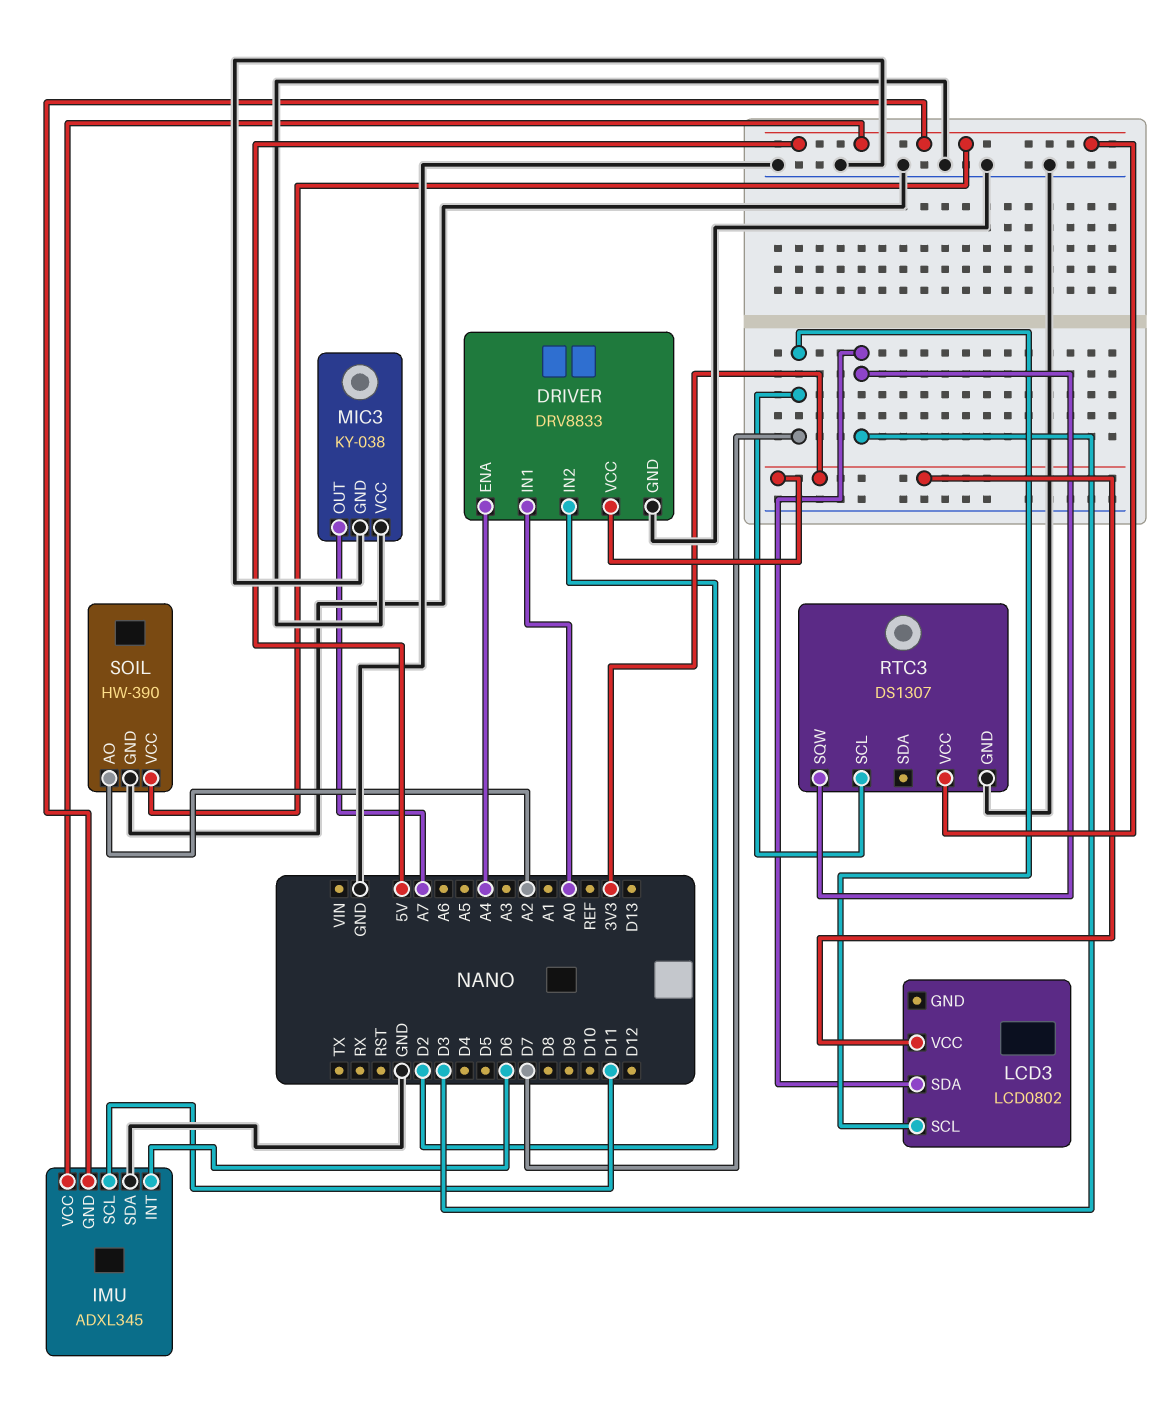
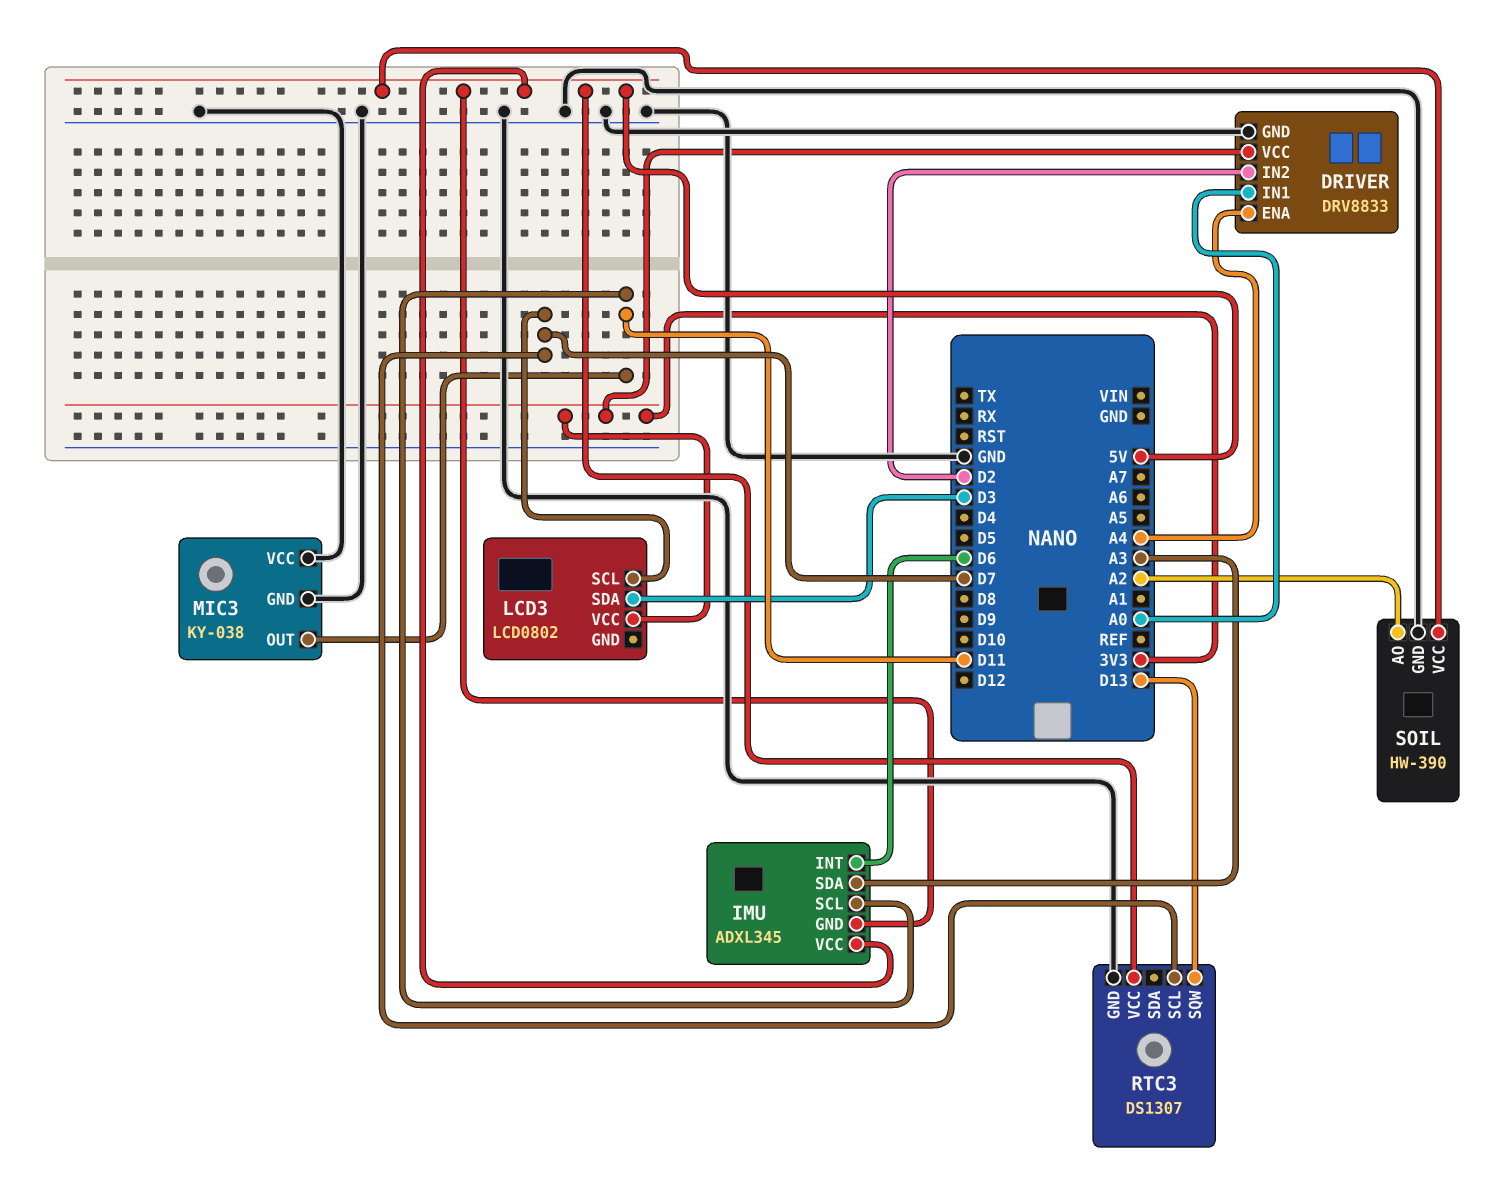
IMU pin SDA: GND -> A3
MIC3 pin OUT: A7 -> D11
RTC3 pin SQW: D3 -> D13

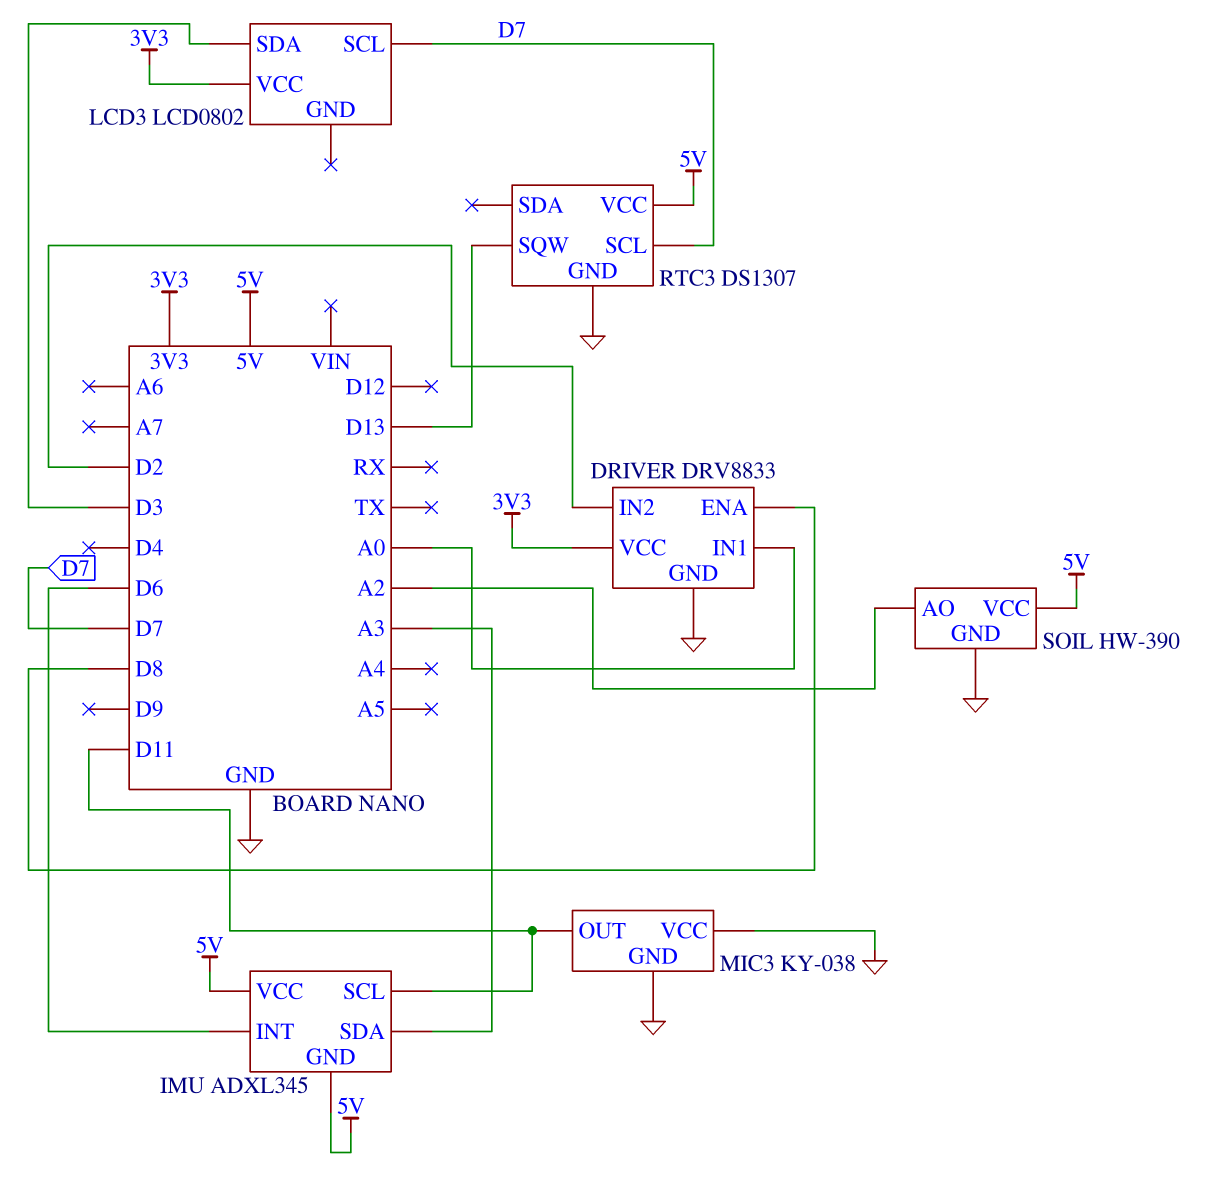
DRIVER pin ENA: A4 -> D8

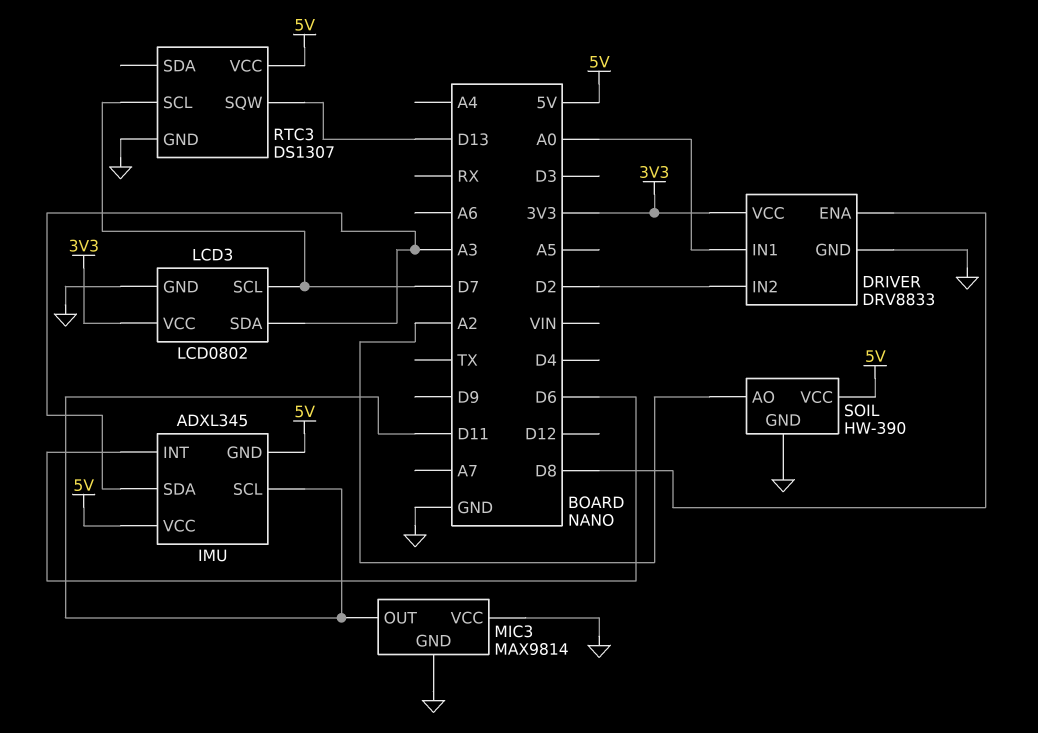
LCD3 pin GND: none -> GND
LCD3 pin SDA: D3 -> A3
MIC3: KY-038 -> MAX9814

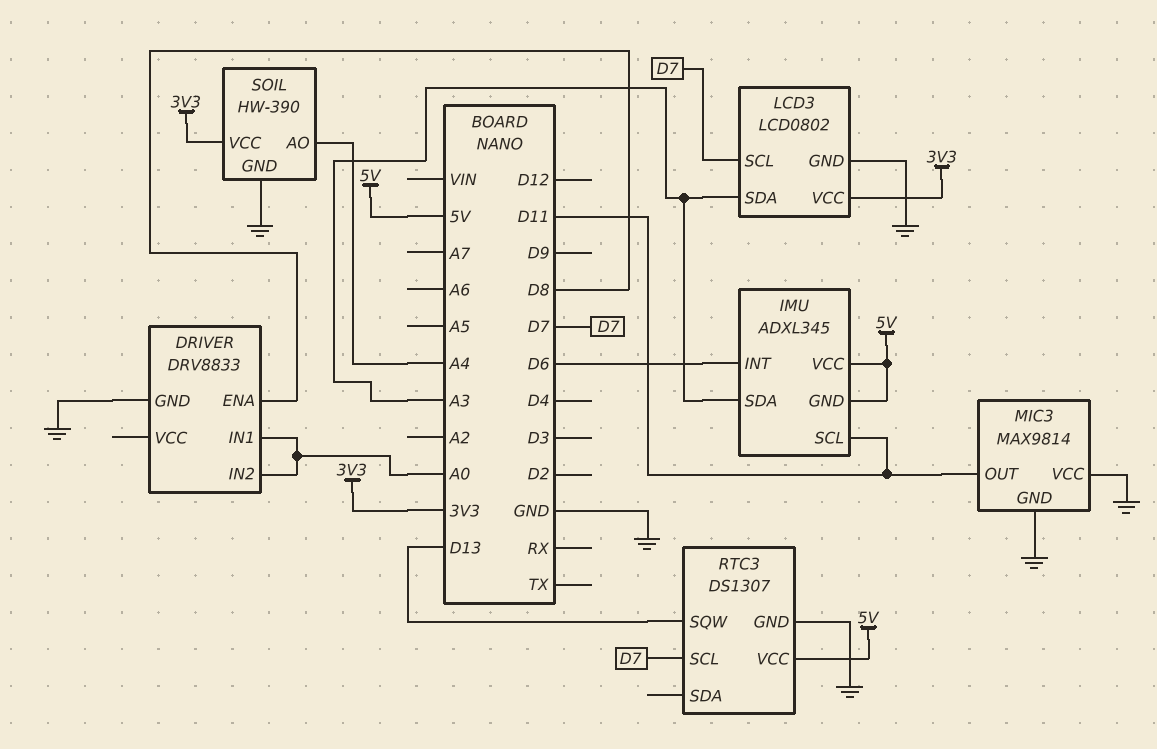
DRIVER pin IN2: D2 -> A0
DRIVER pin VCC: 3V3 -> none
SOIL pin AO: A2 -> A4
SOIL pin VCC: 5V -> 3V3

